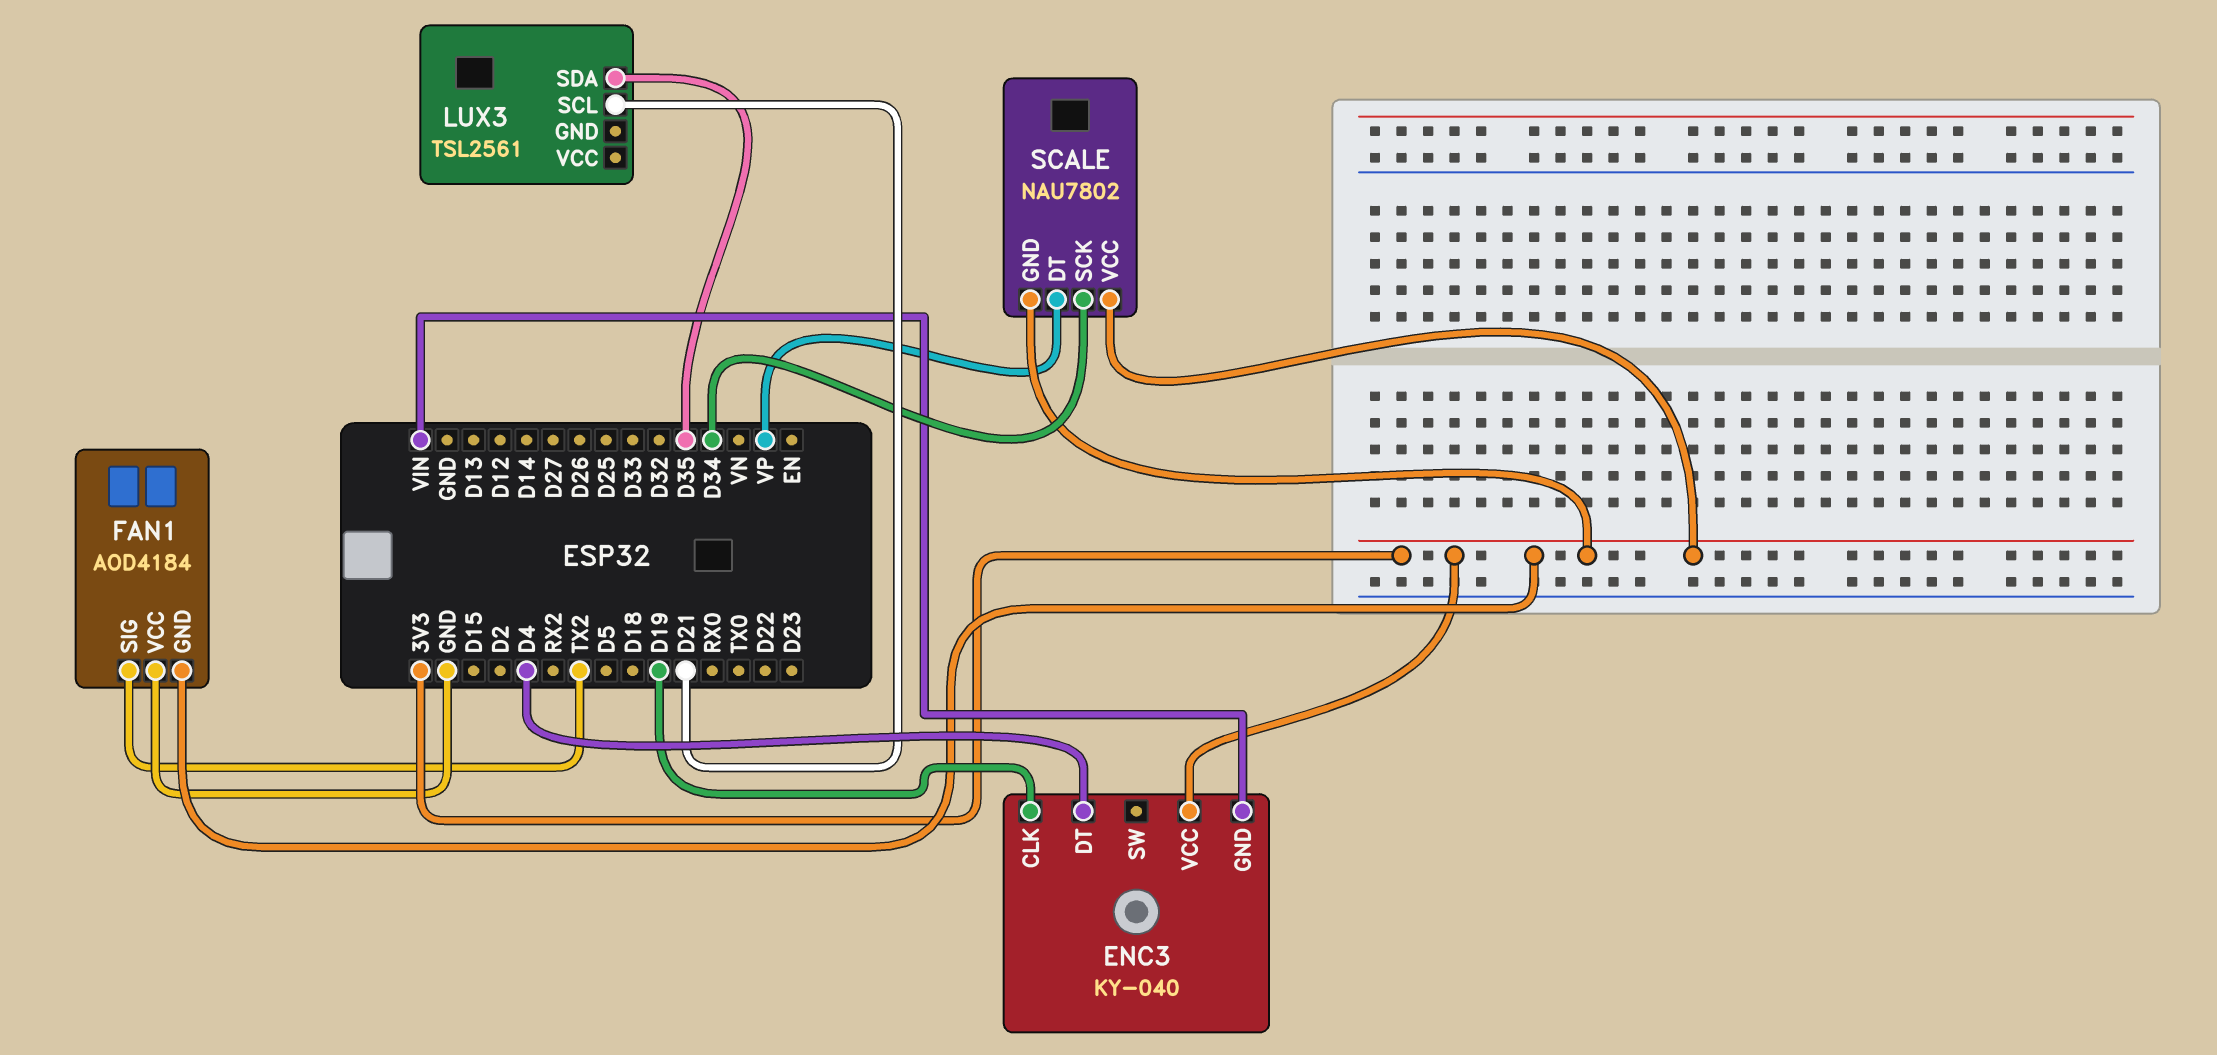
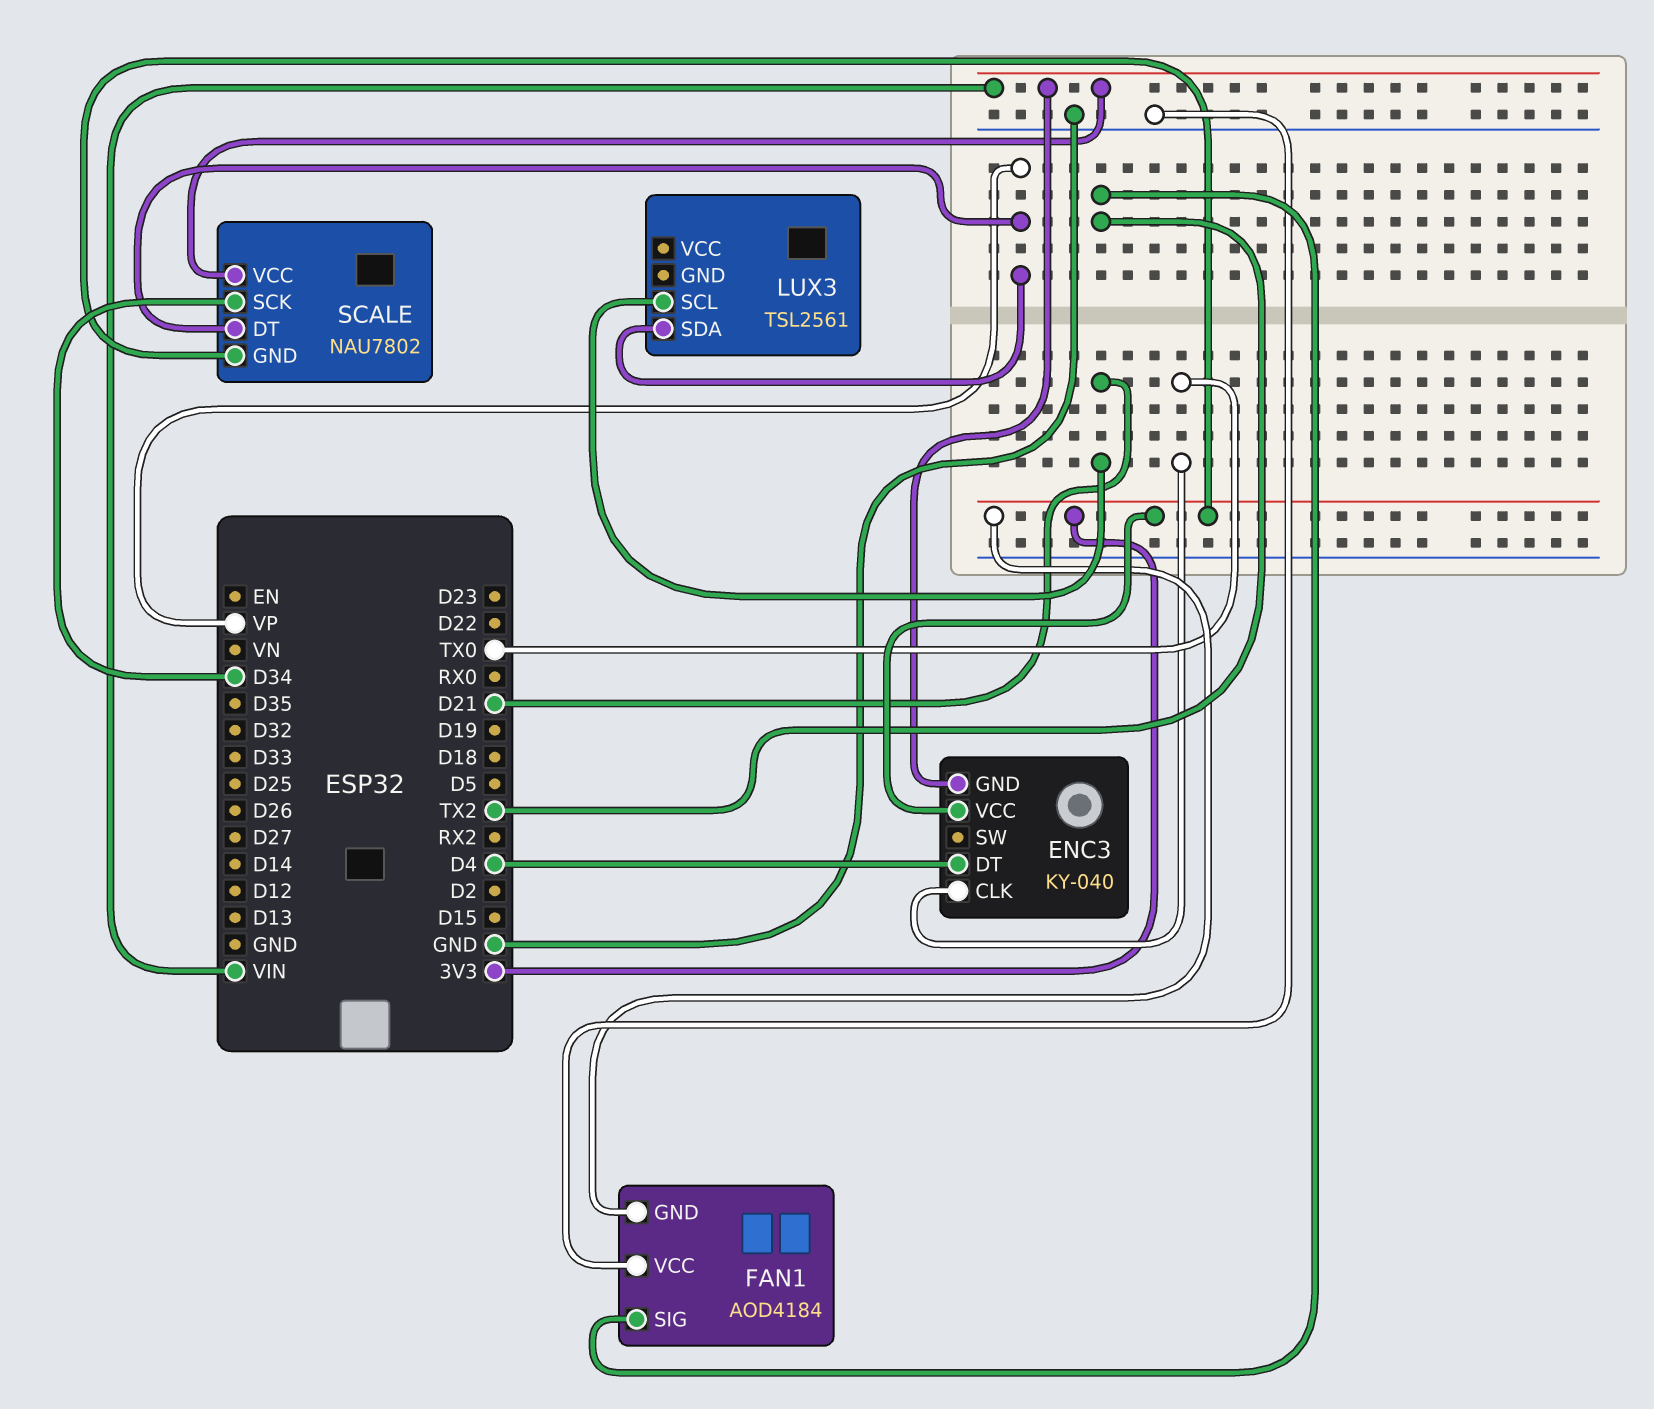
ENC3 pin CLK: D19 -> TX0
LUX3 pin SDA: D35 -> VP
SCALE pin VCC: 3V3 -> VIN

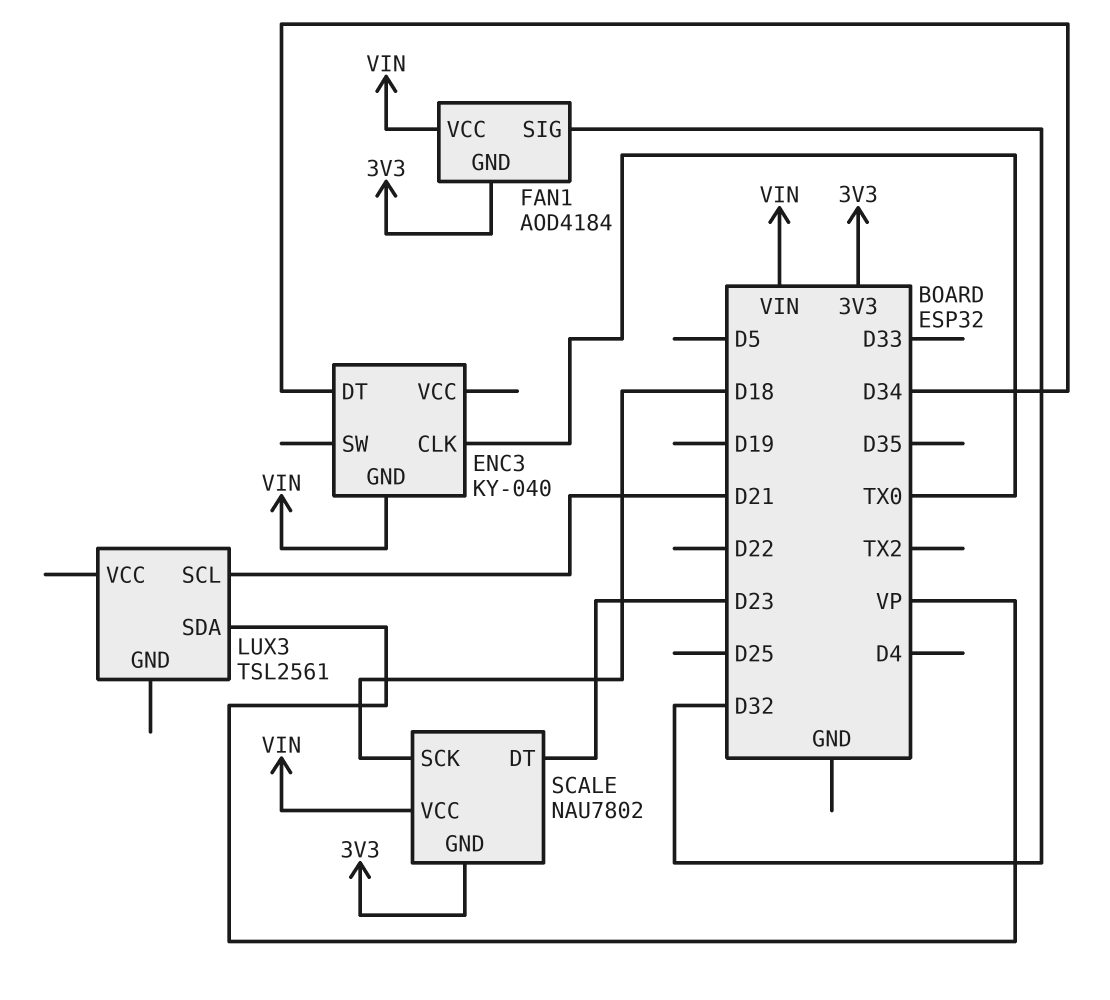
ENC3 pin DT: D4 -> D34
ENC3 pin VCC: 3V3 -> none
FAN1 pin SIG: TX2 -> D32
FAN1 pin VCC: GND -> VIN
SCALE pin DT: VP -> D23
SCALE pin SCK: D34 -> D18

